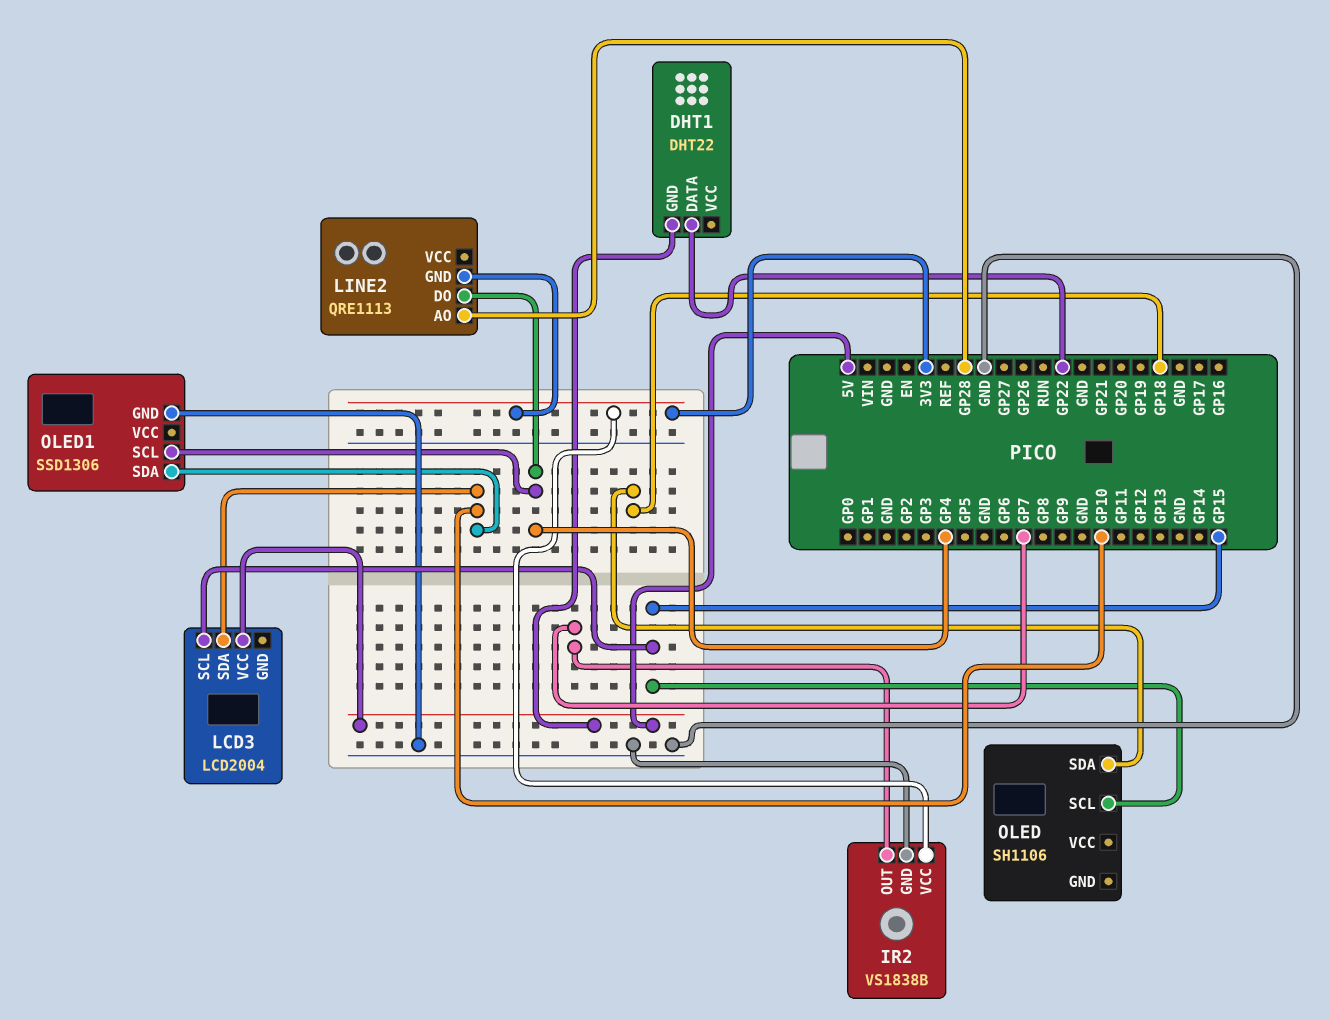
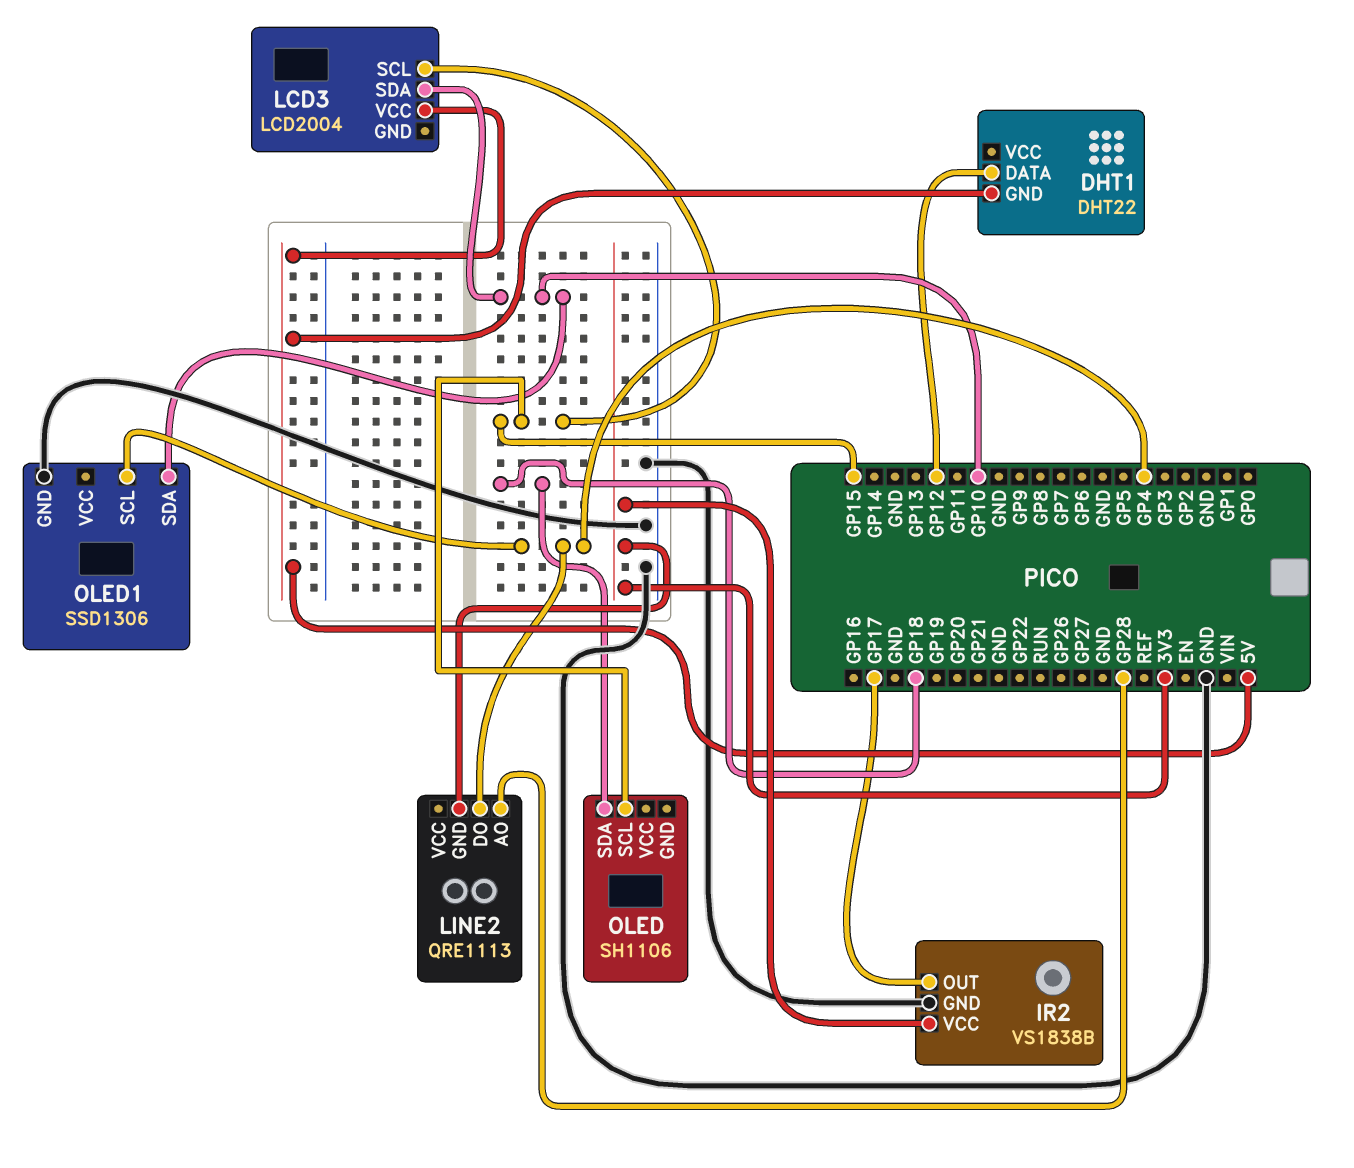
DHT1 pin DATA: GP22 -> GP12
IR2 pin OUT: GP7 -> GP17

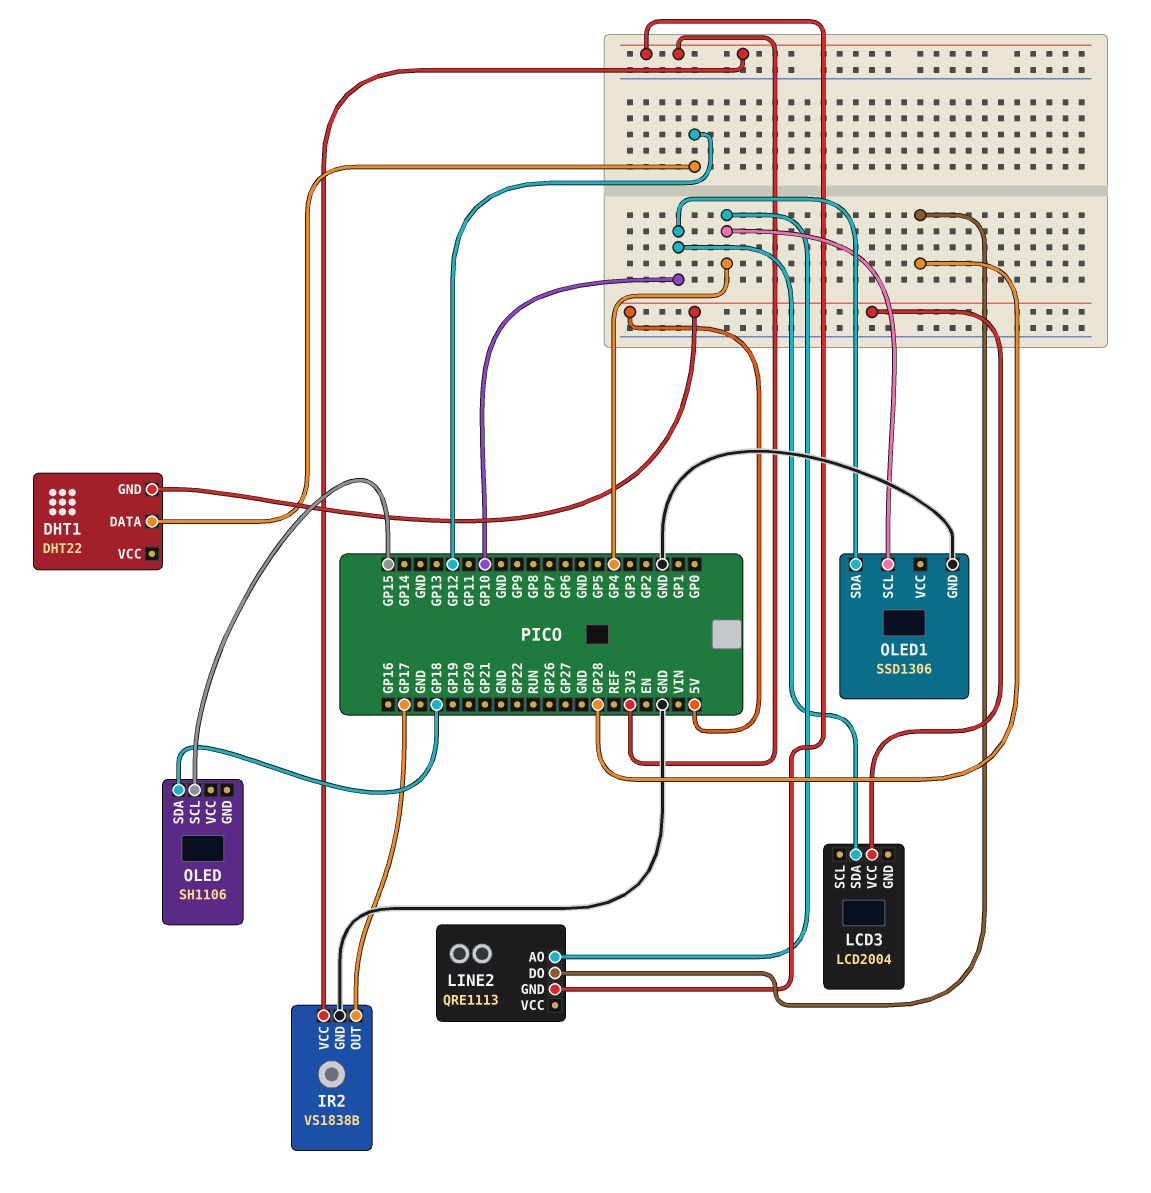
LCD3 pin SCL: GP15 -> none
LINE2 pin AO: GP28 -> GP4
LINE2 pin DO: GP4 -> GP28

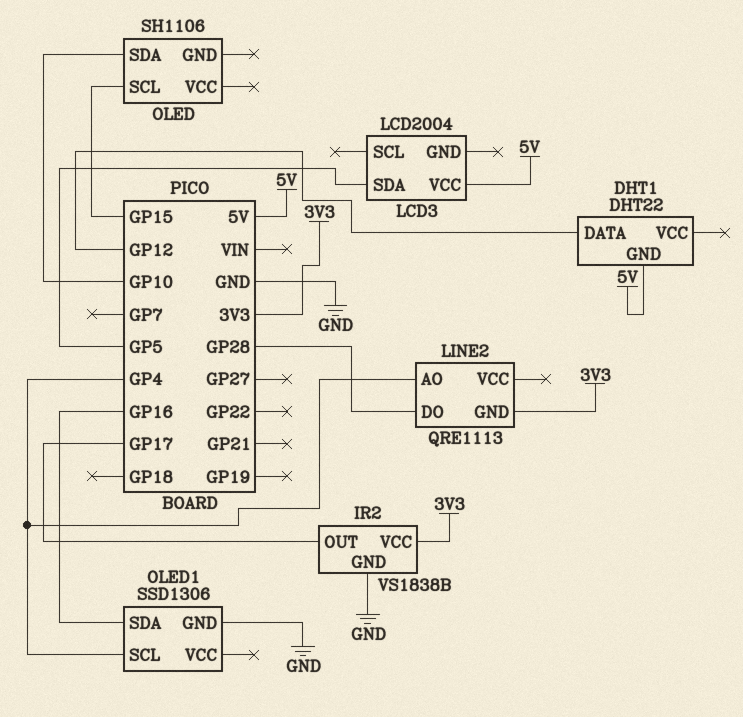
LCD3 pin SDA: GP10 -> GP5
OLED pin SDA: GP18 -> GP10
OLED1 pin SDA: GP10 -> GP16

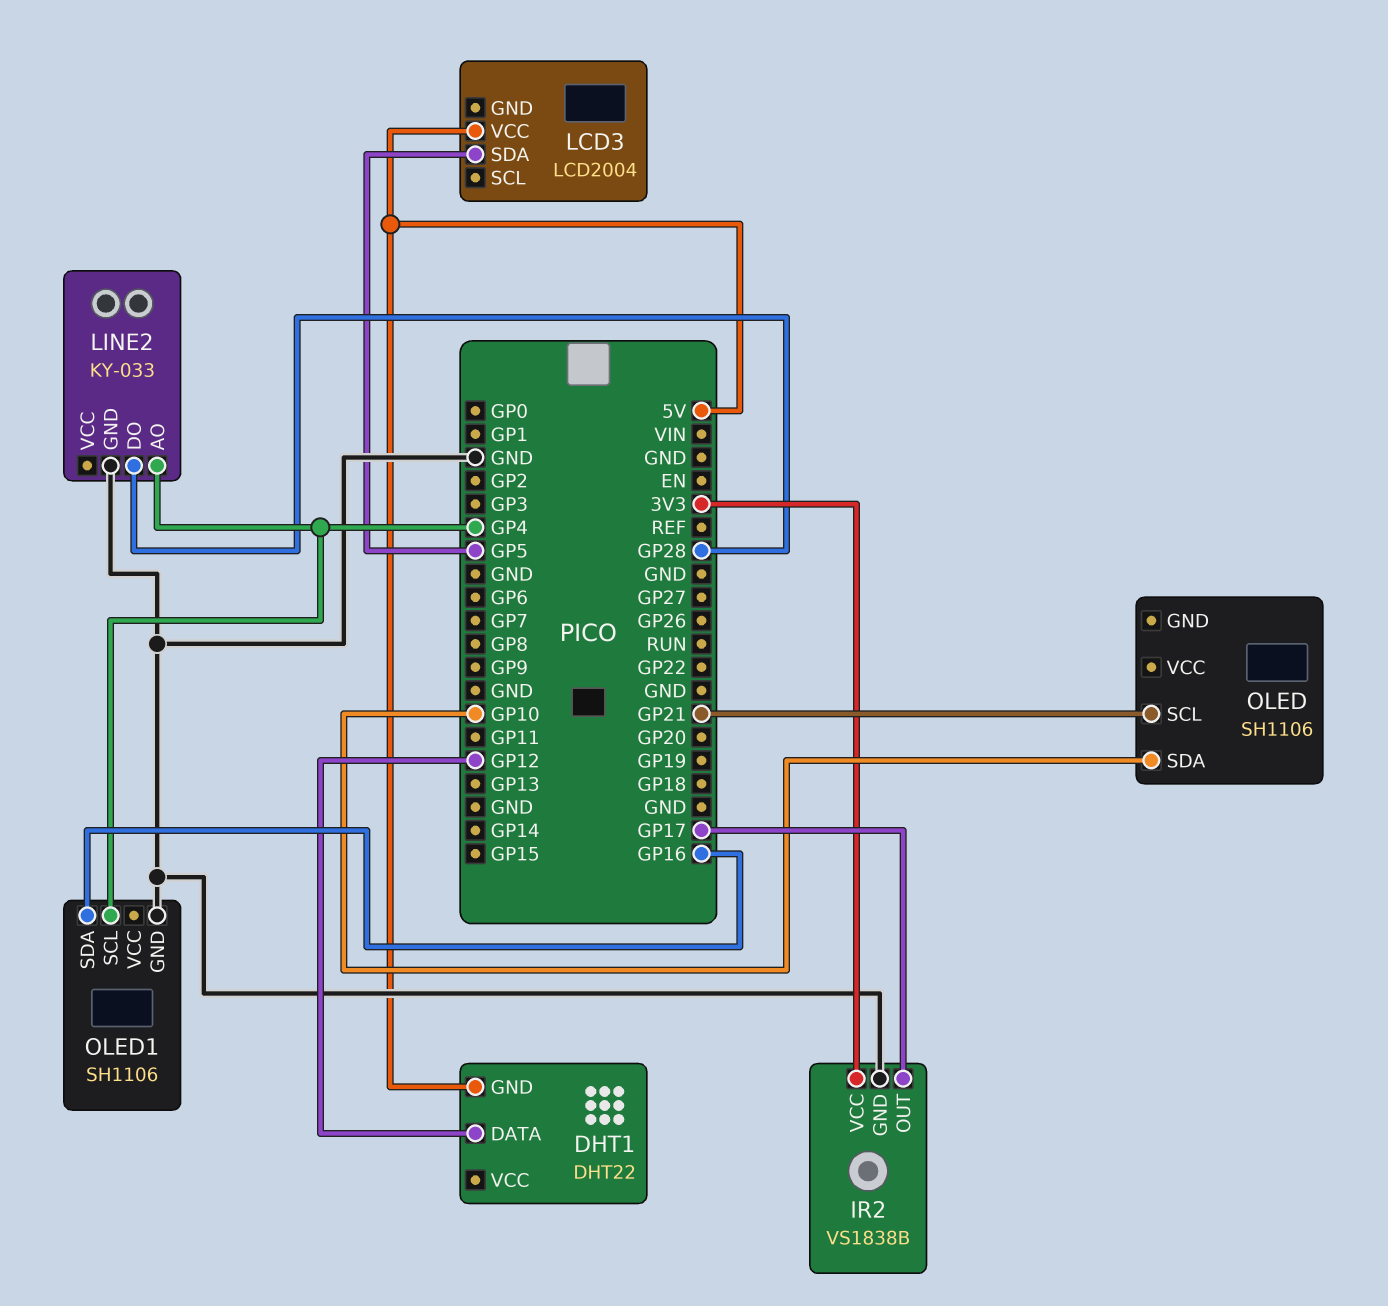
LINE2: QRE1113 -> KY-033
LINE2 pin GND: 3V3 -> GND
OLED pin SCL: GP15 -> GP21
OLED1: SSD1306 -> SH1106

